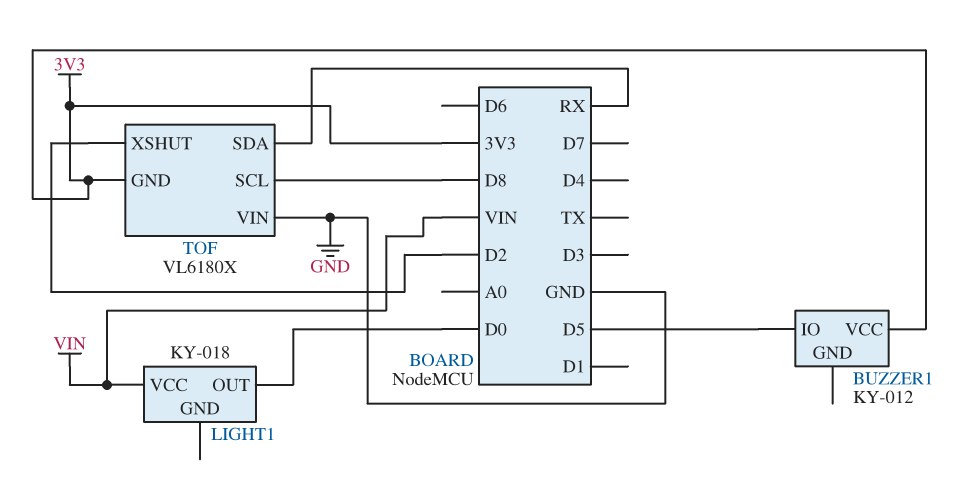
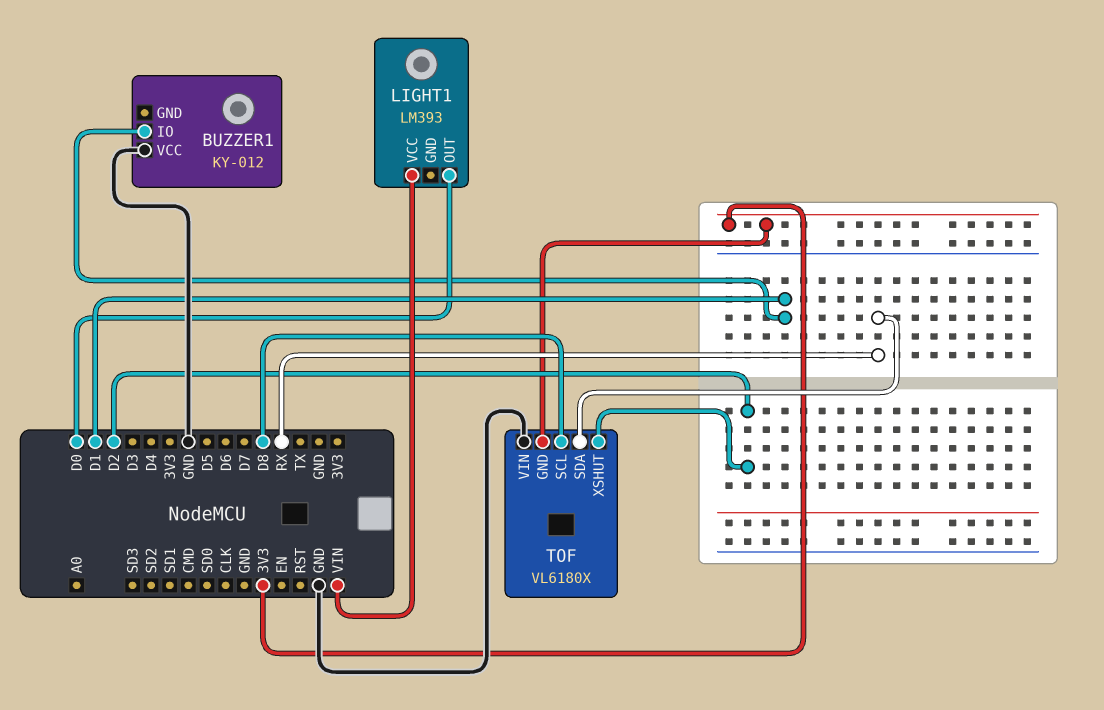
BUZZER1 pin IO: D5 -> D1
BUZZER1 pin VCC: 3V3 -> GND
LIGHT1: KY-018 -> LM393

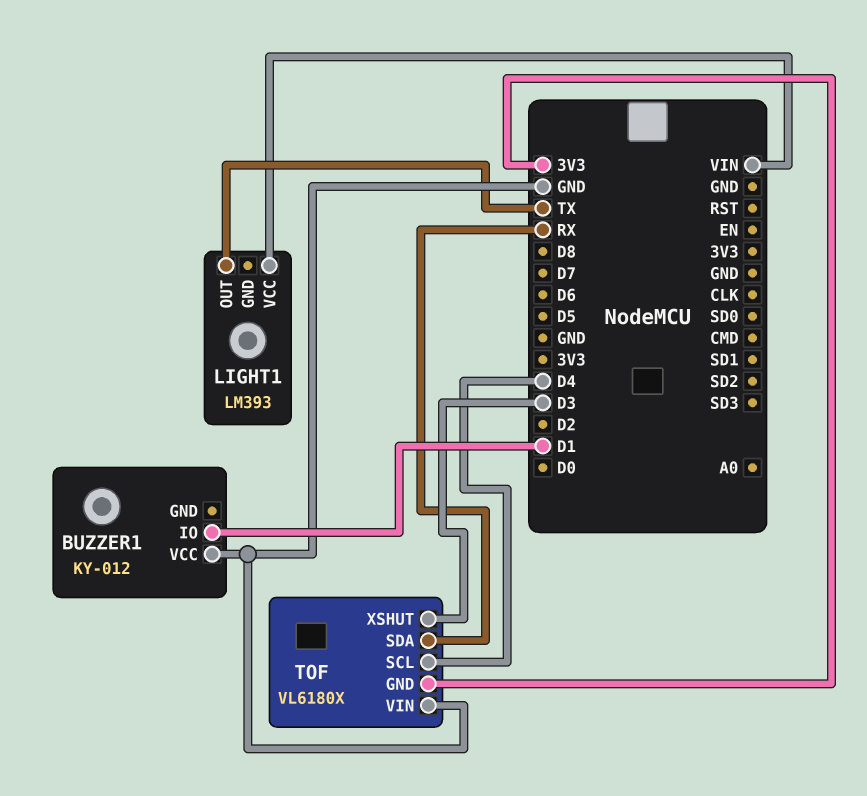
LIGHT1 pin OUT: D0 -> TX
TOF pin SCL: D8 -> D4
TOF pin XSHUT: D2 -> D3

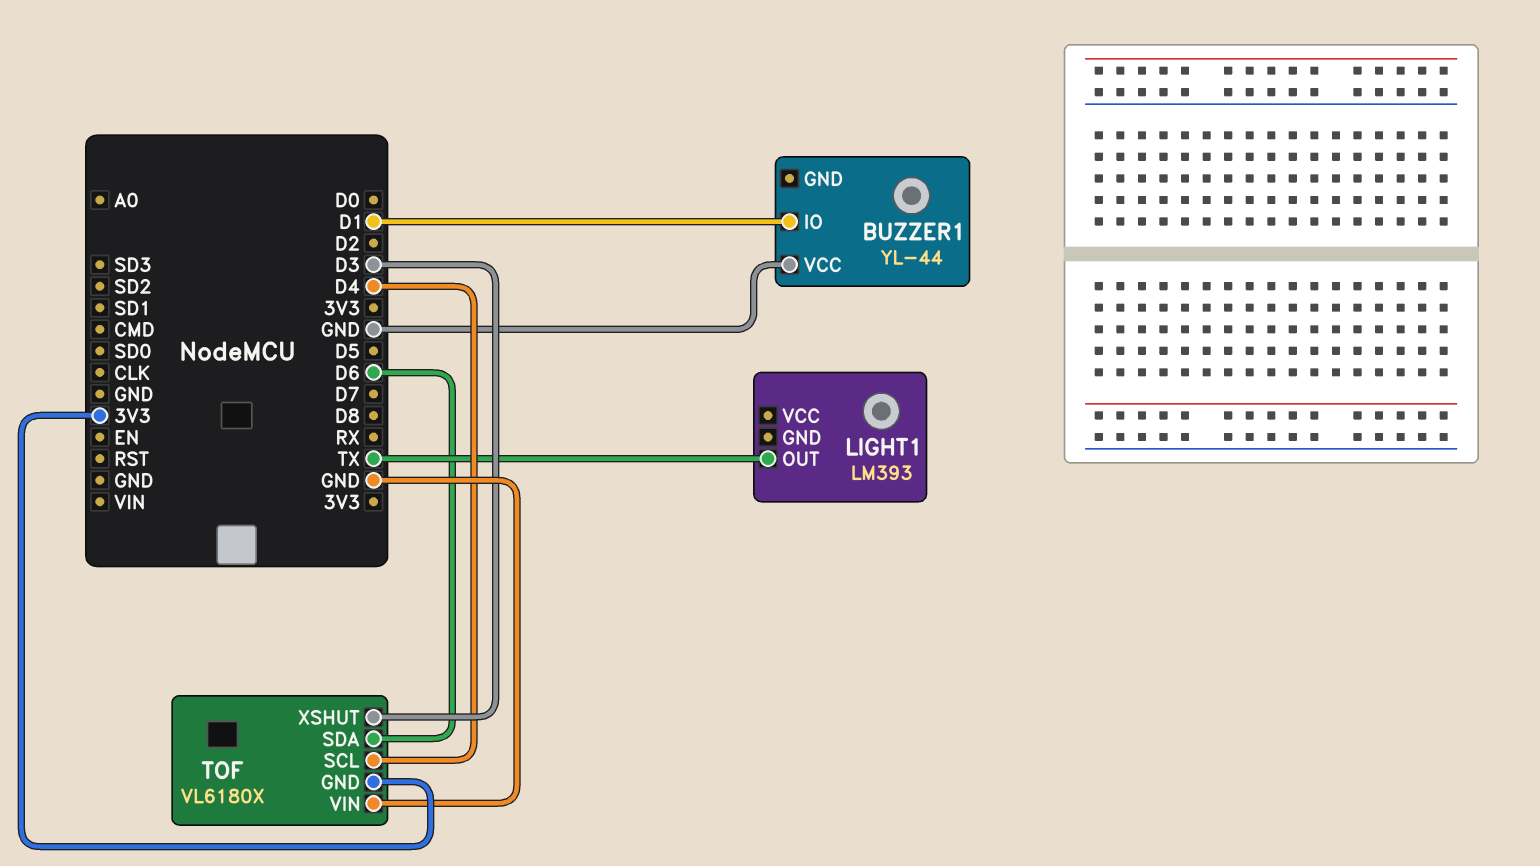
BUZZER1: KY-012 -> YL-44
LIGHT1 pin VCC: VIN -> none
TOF pin SDA: RX -> D6

